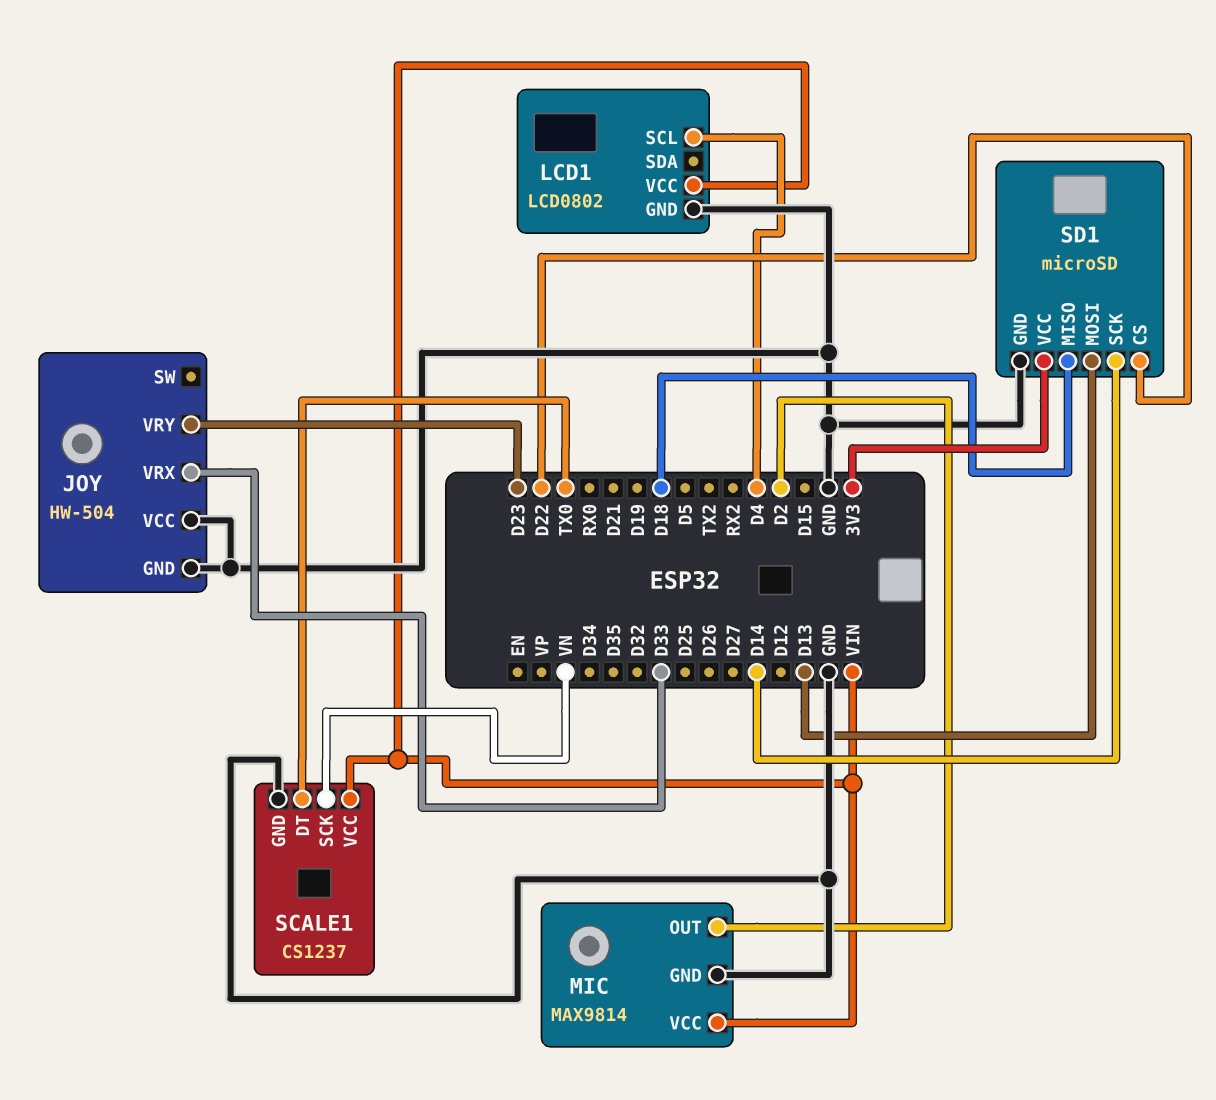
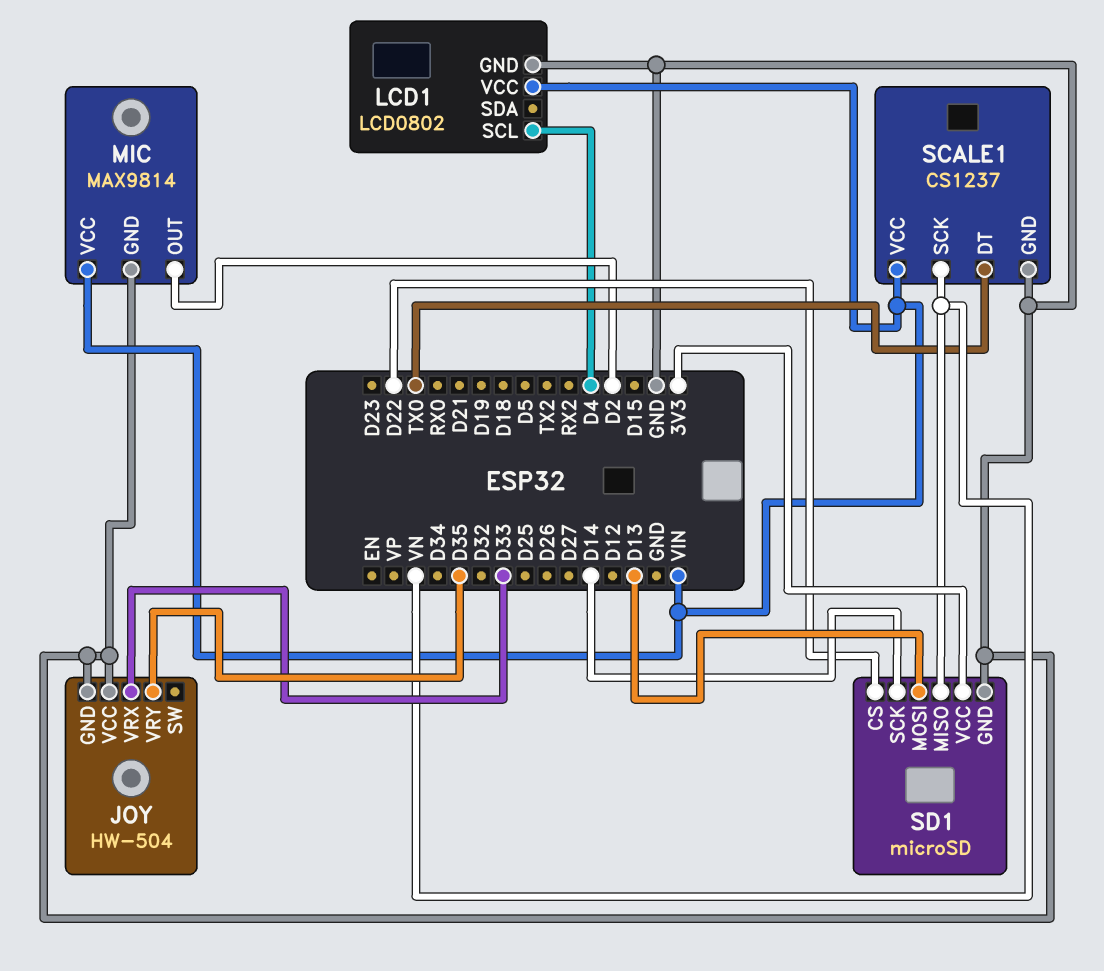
JOY pin VRY: D23 -> D35
SD1 pin MISO: D18 -> VN

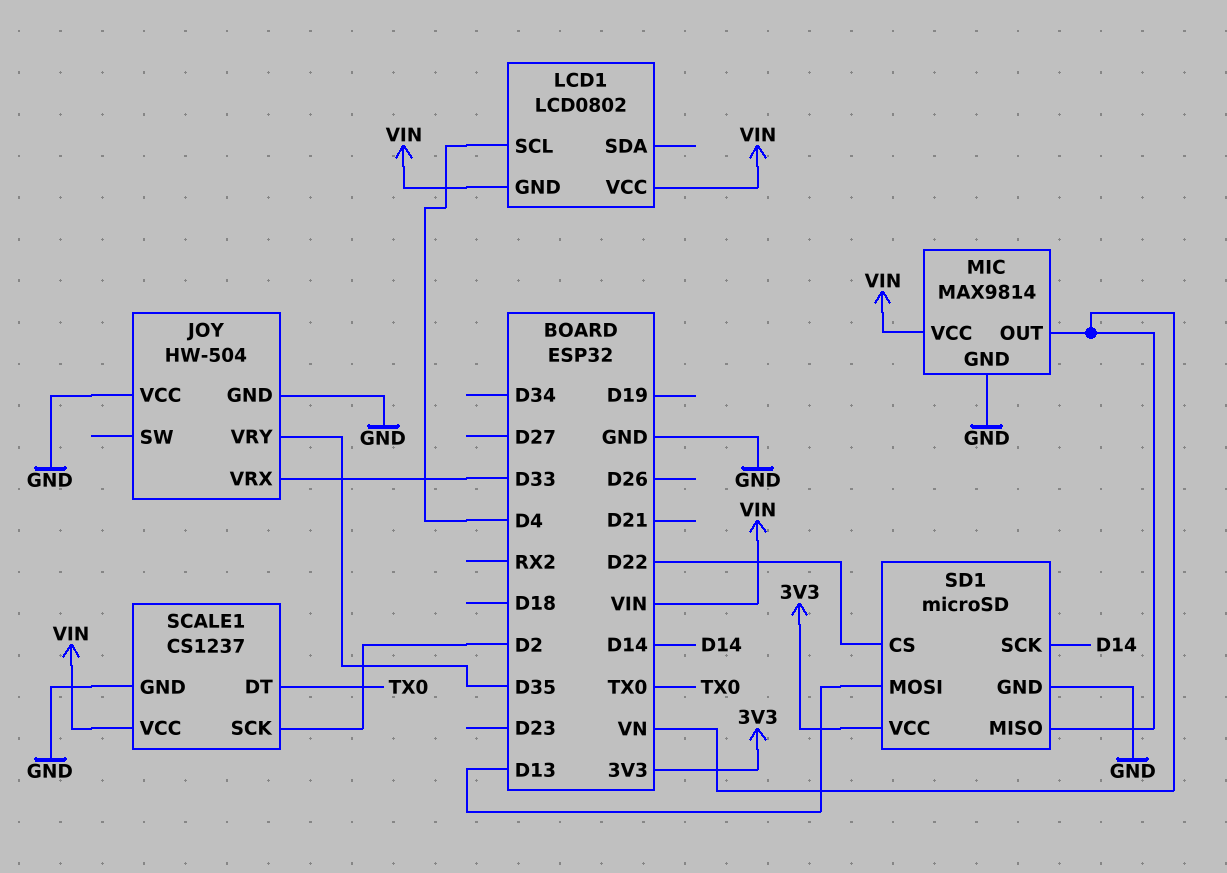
LCD1 pin GND: GND -> VIN
MIC pin OUT: D2 -> VN
SCALE1 pin SCK: VN -> D2

